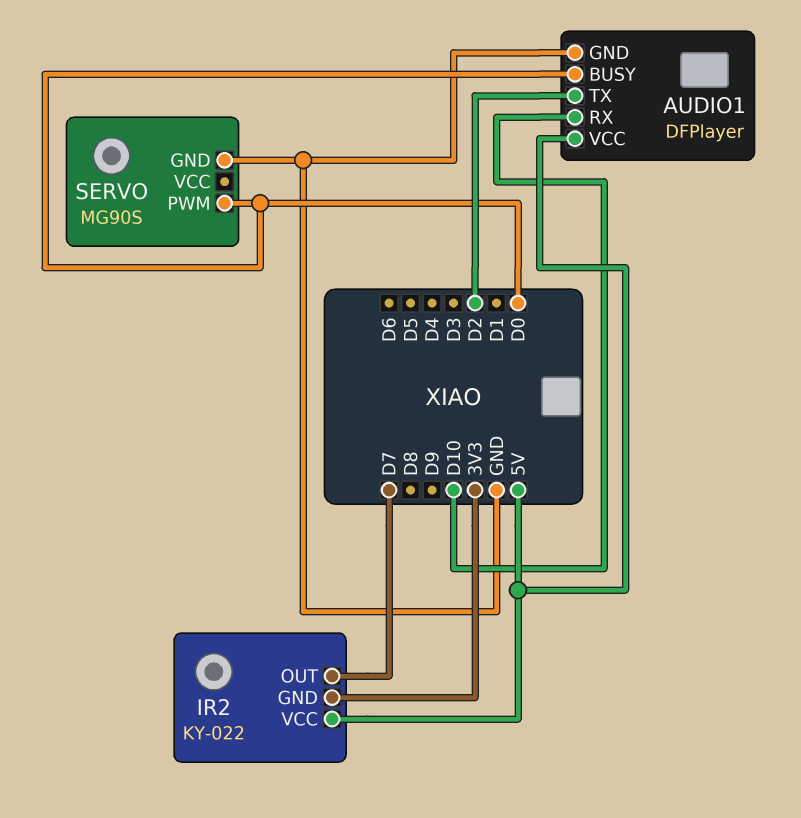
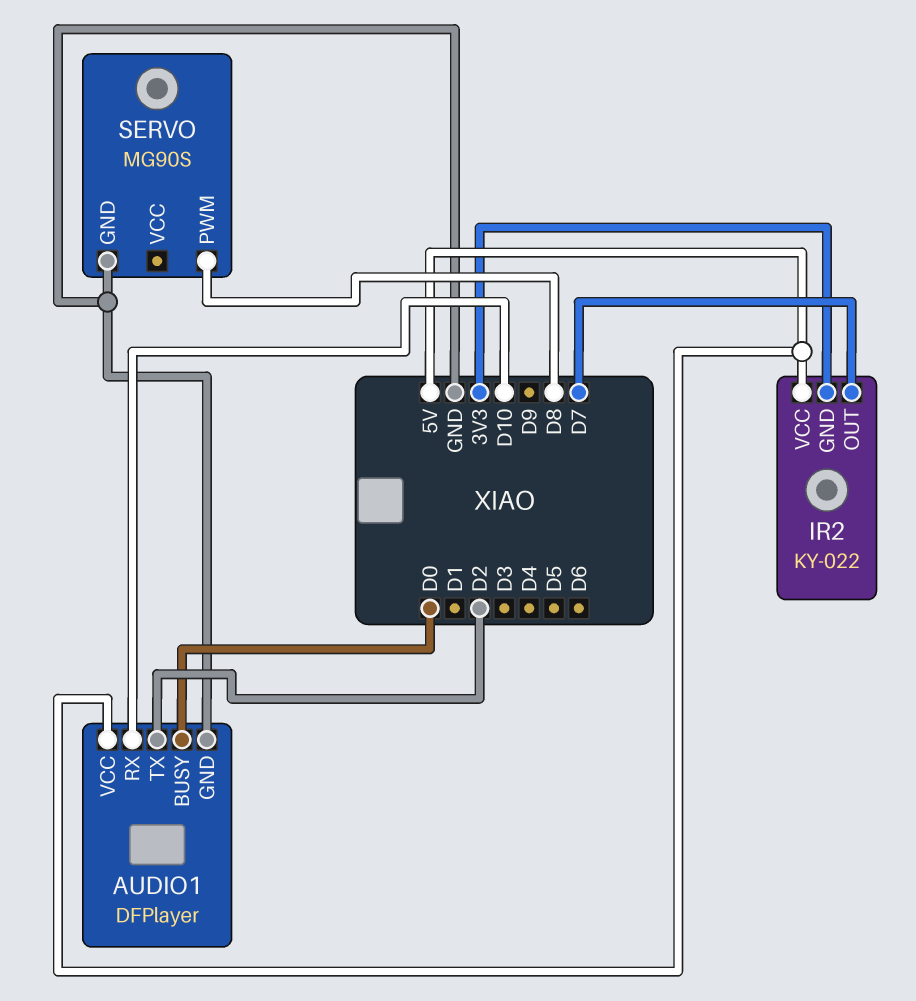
SERVO pin PWM: D0 -> D8

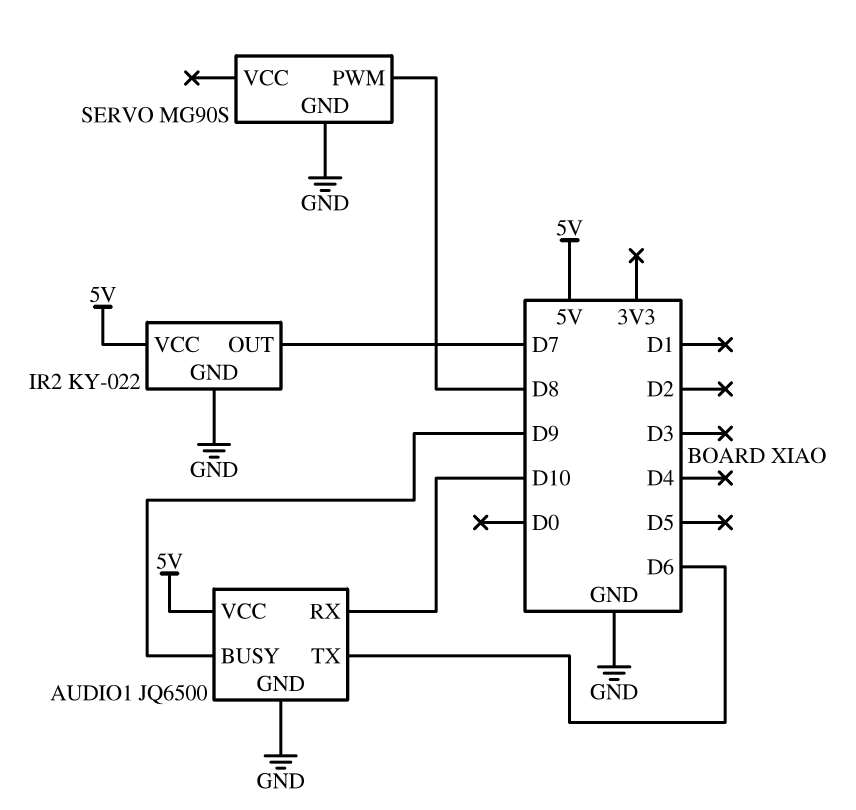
AUDIO1: DFPlayer -> JQ6500
AUDIO1 pin BUSY: D0 -> D9
AUDIO1 pin TX: D2 -> D6
IR2 pin GND: 3V3 -> GND

